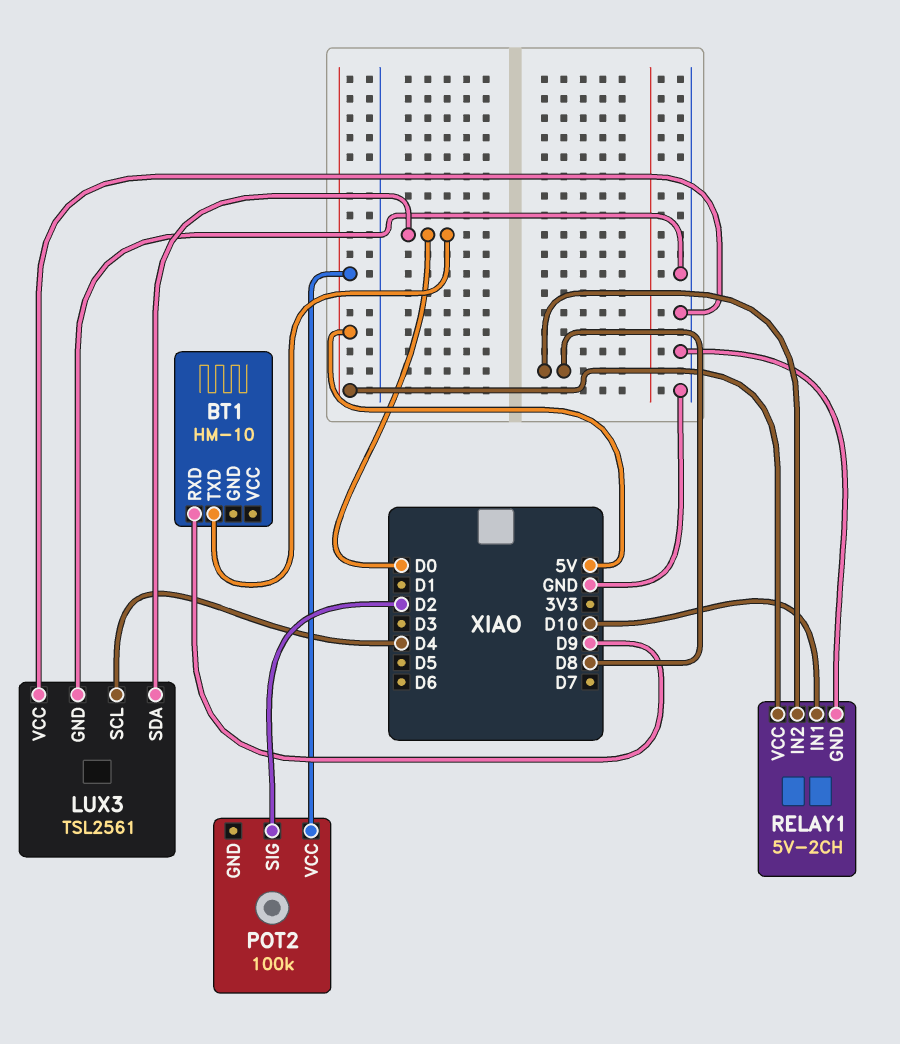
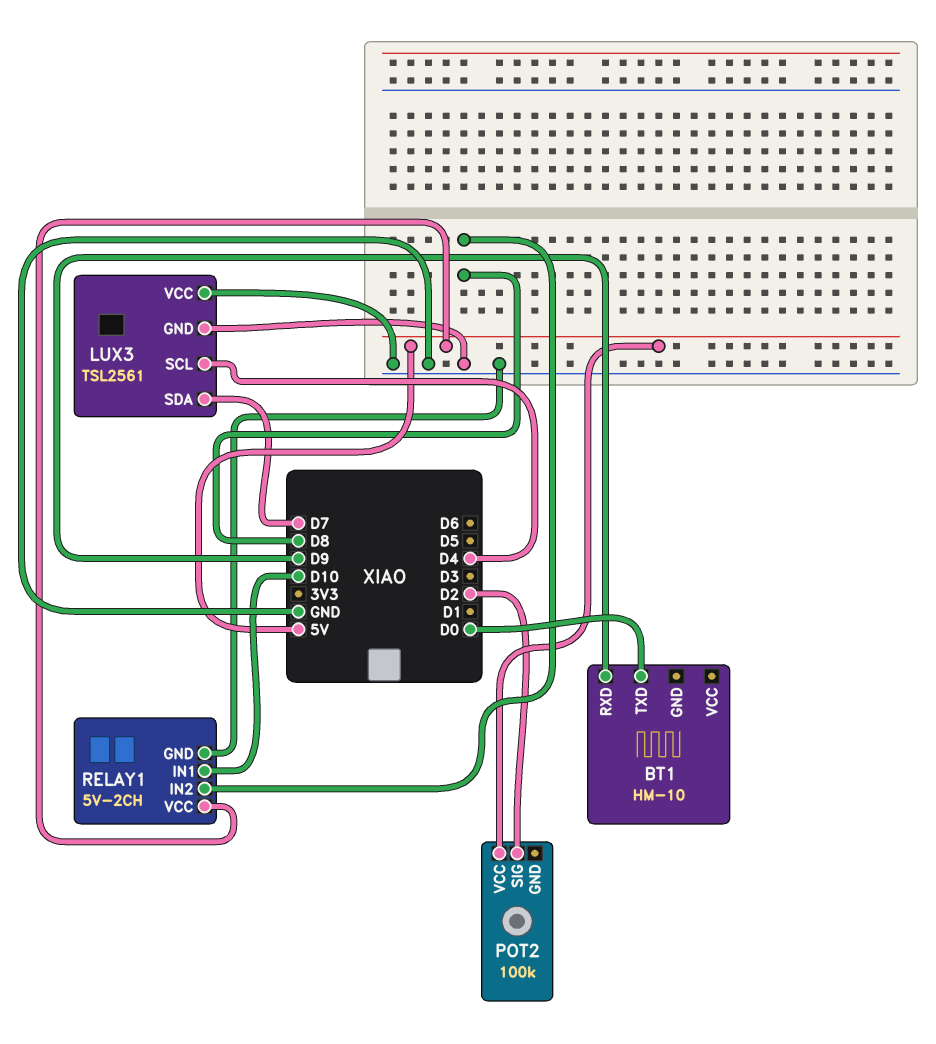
LUX3 pin SDA: D0 -> D7

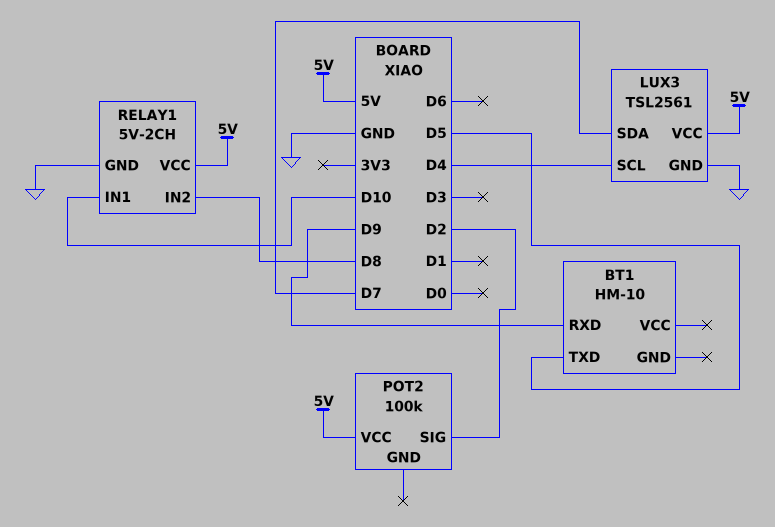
BT1 pin TXD: D0 -> D5
LUX3 pin VCC: GND -> 5V

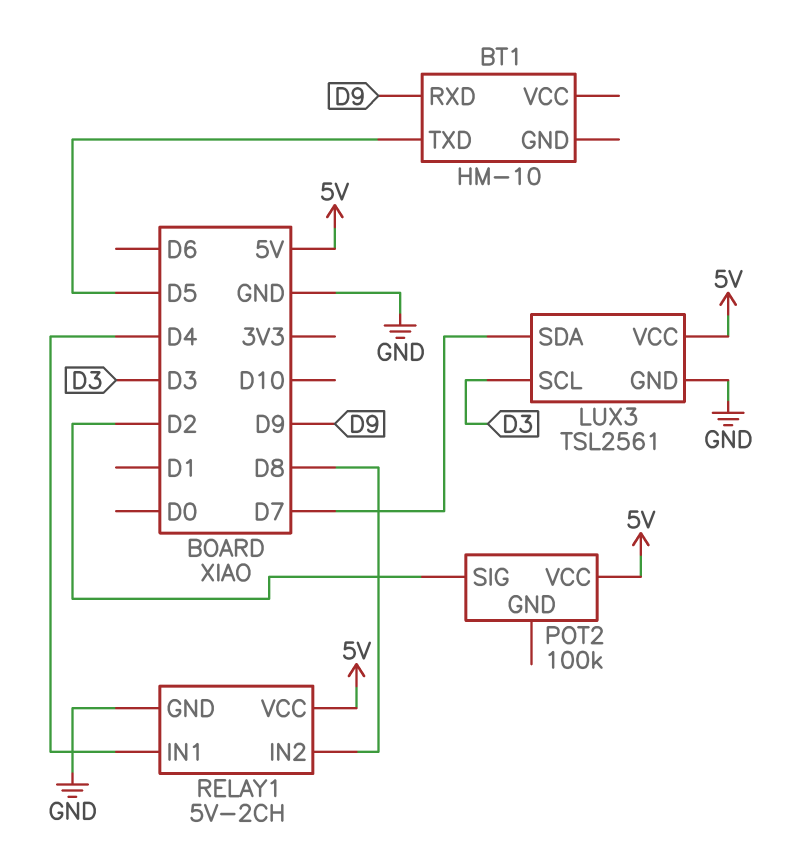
LUX3 pin SCL: D4 -> D3
RELAY1 pin IN1: D10 -> D4

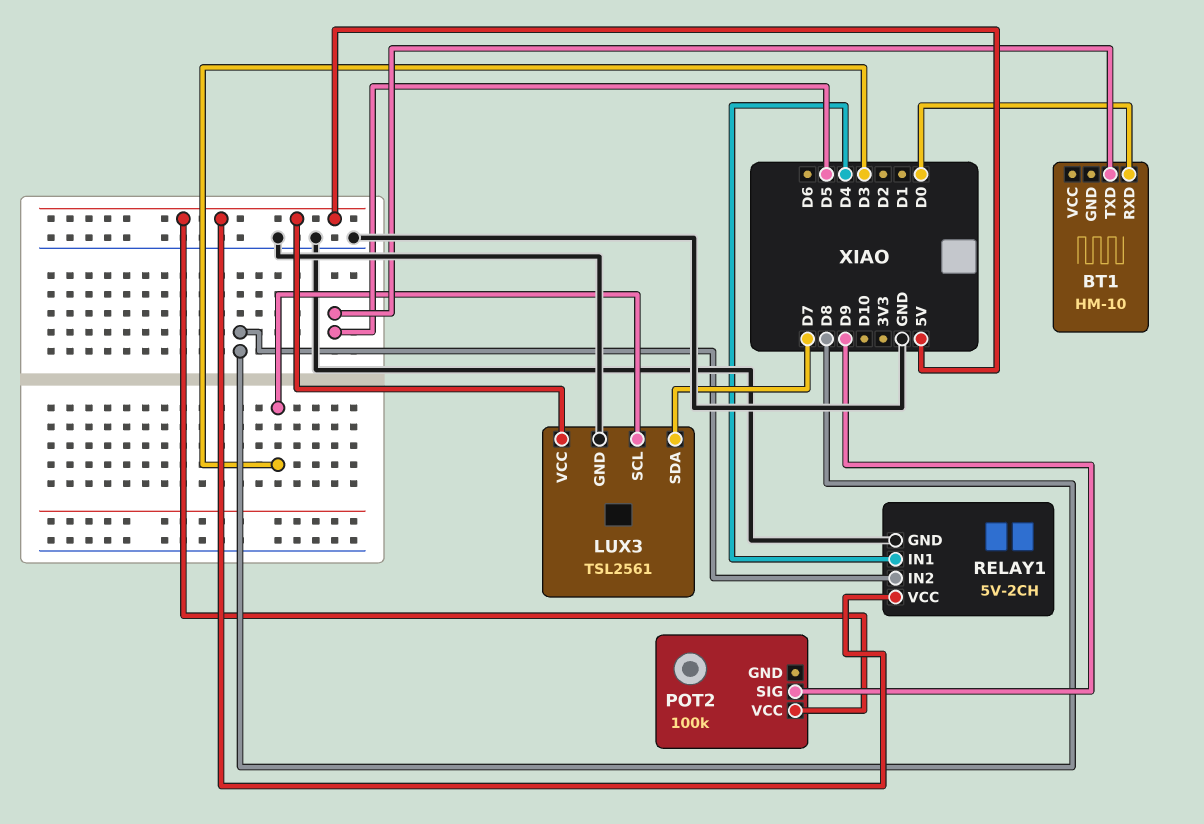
BT1 pin RXD: D9 -> D0
POT2 pin SIG: D2 -> D9

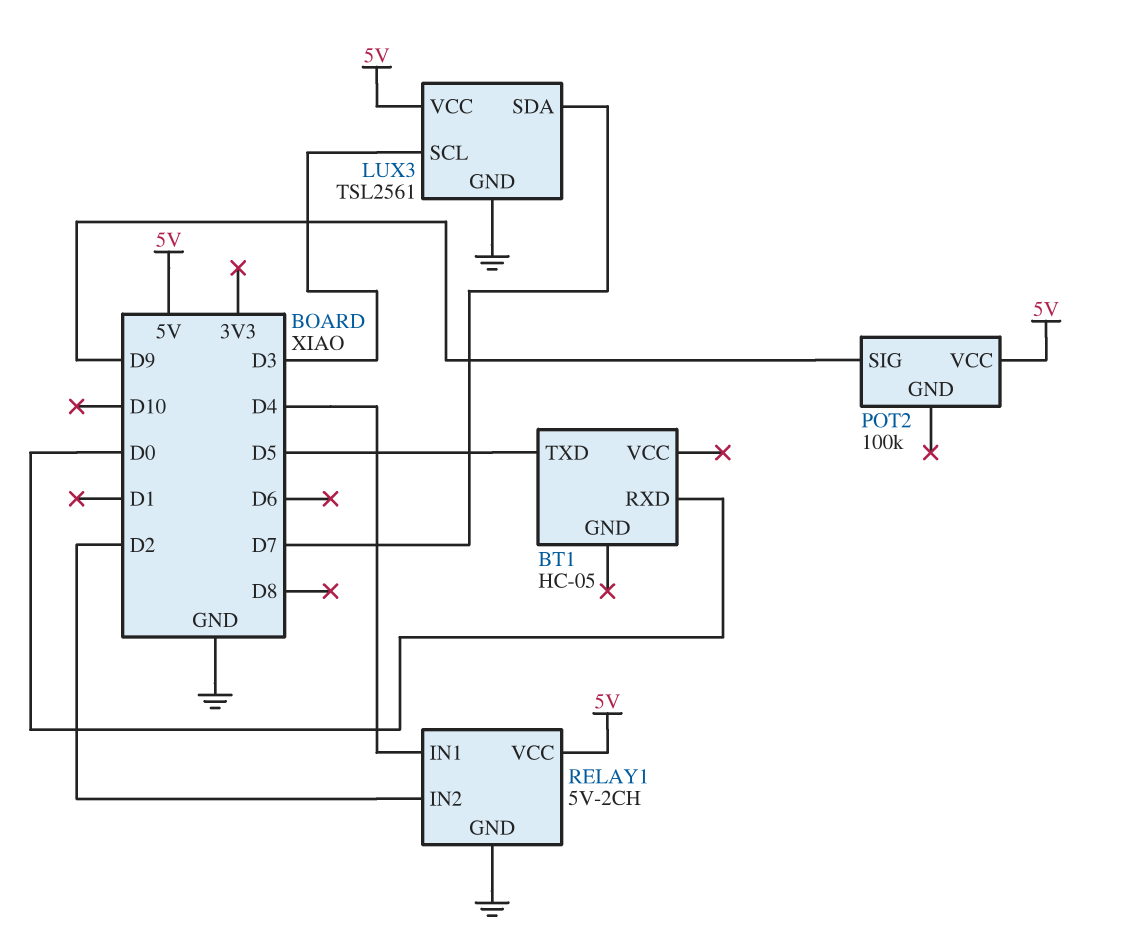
BT1: HM-10 -> HC-05
RELAY1 pin IN2: D8 -> D2

